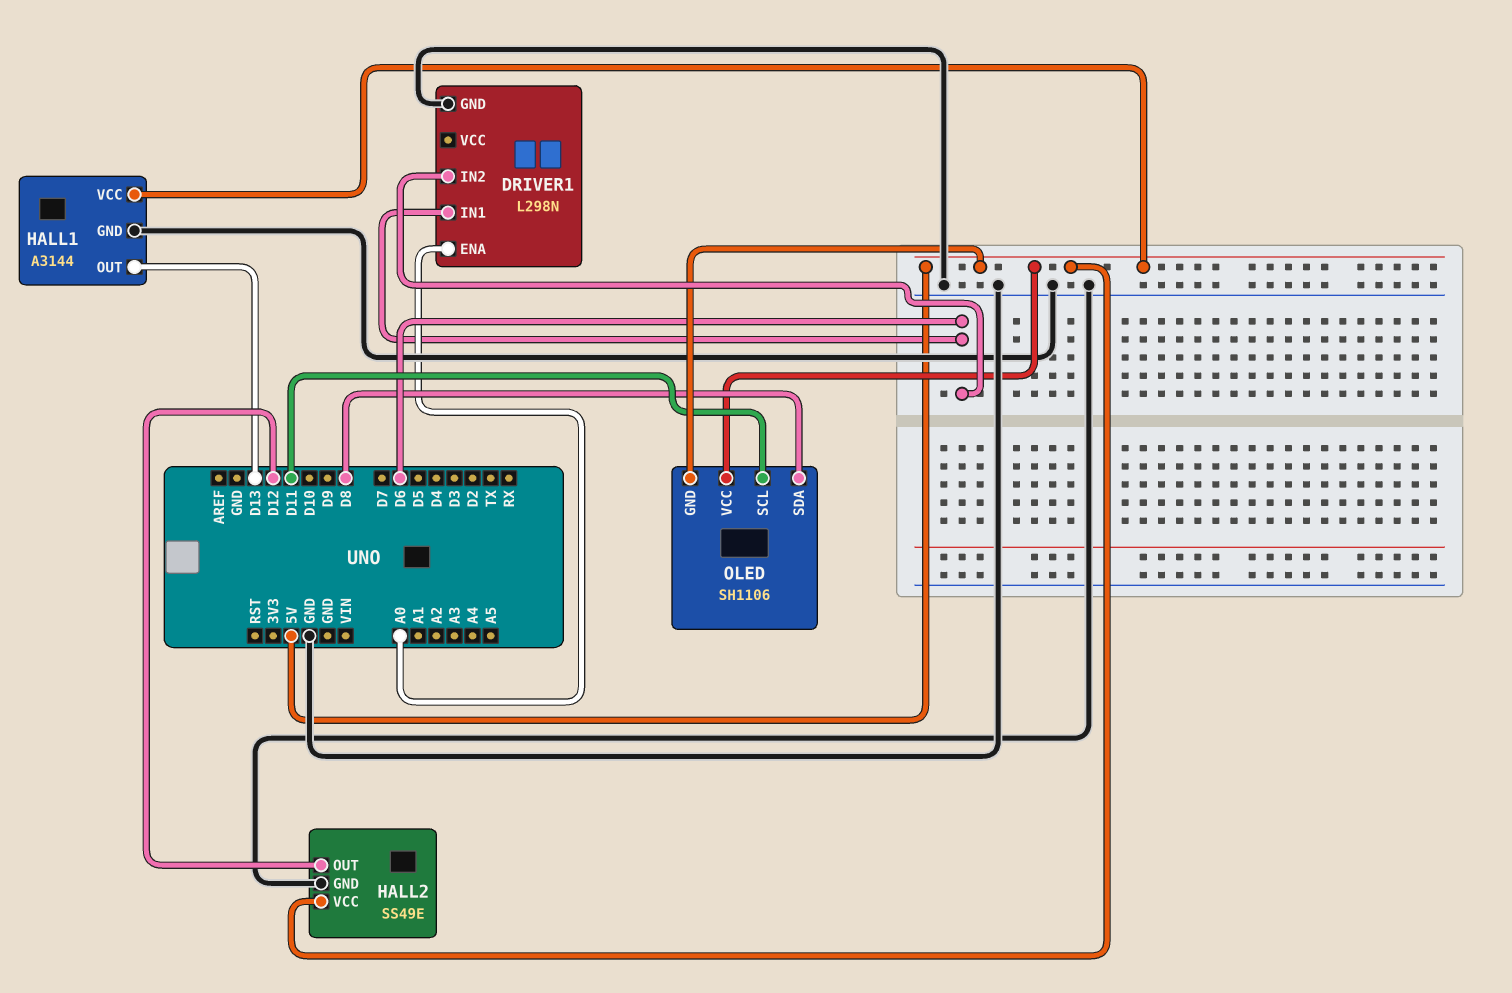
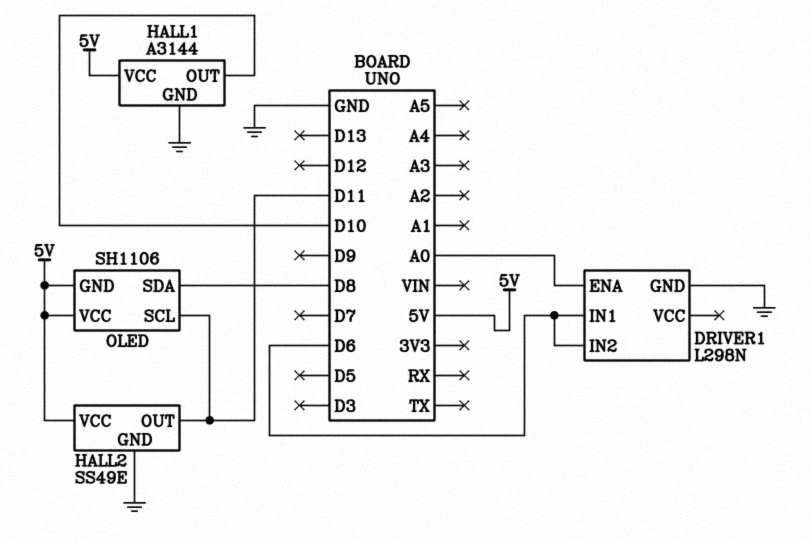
HALL1 pin OUT: D13 -> D10
HALL2 pin OUT: D12 -> D11

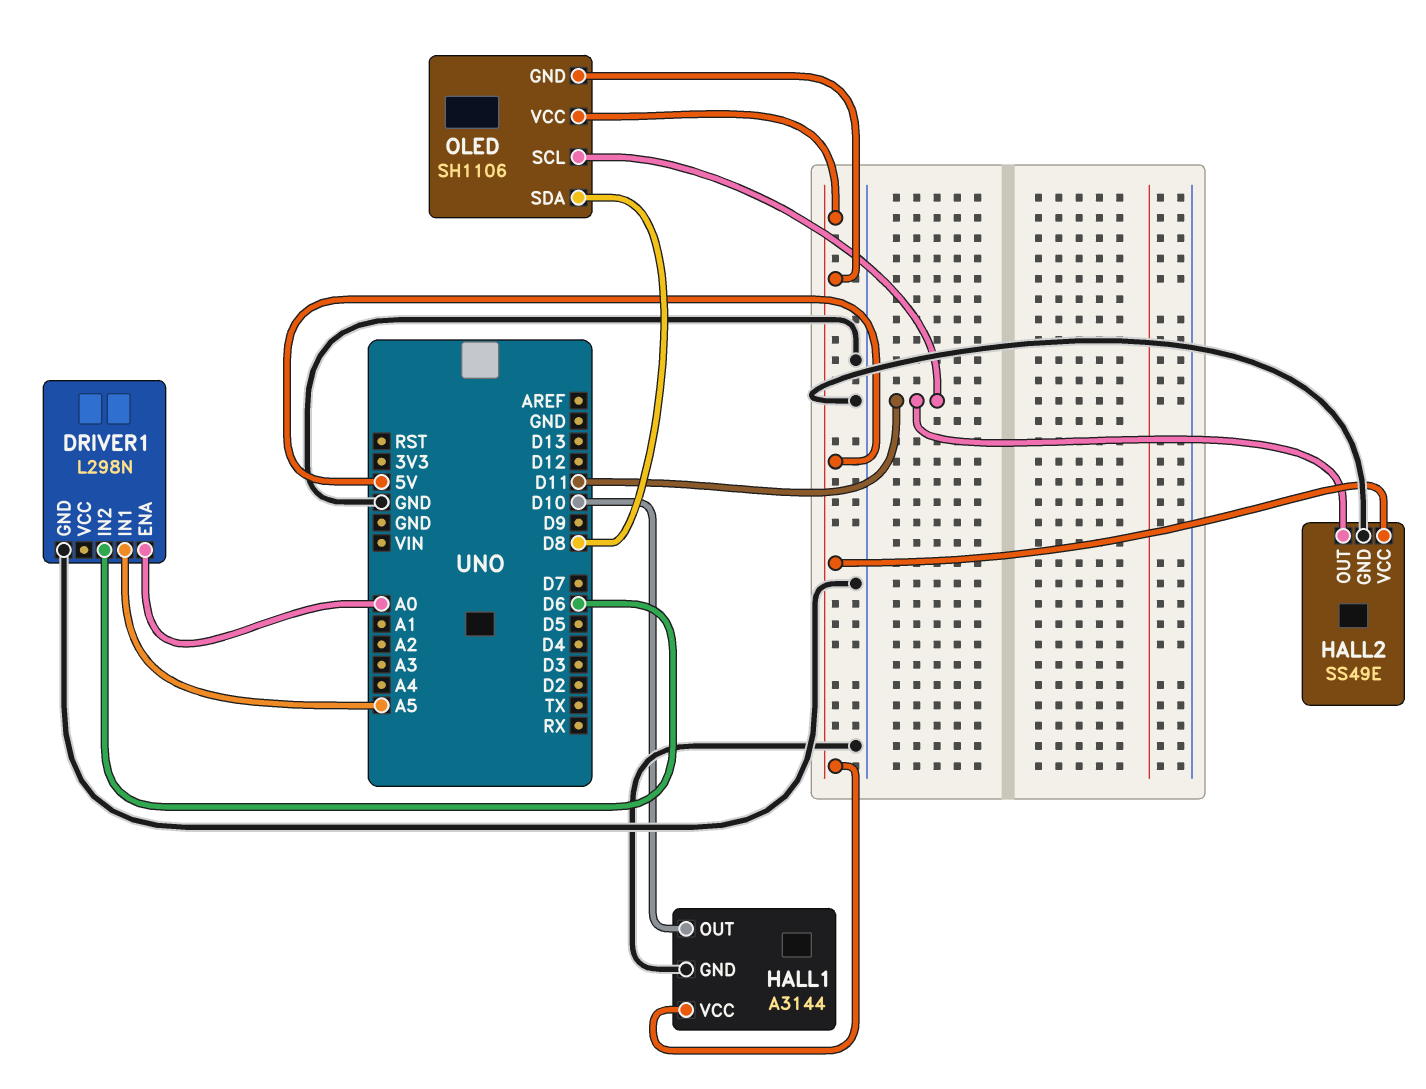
DRIVER1 pin IN1: D6 -> A5

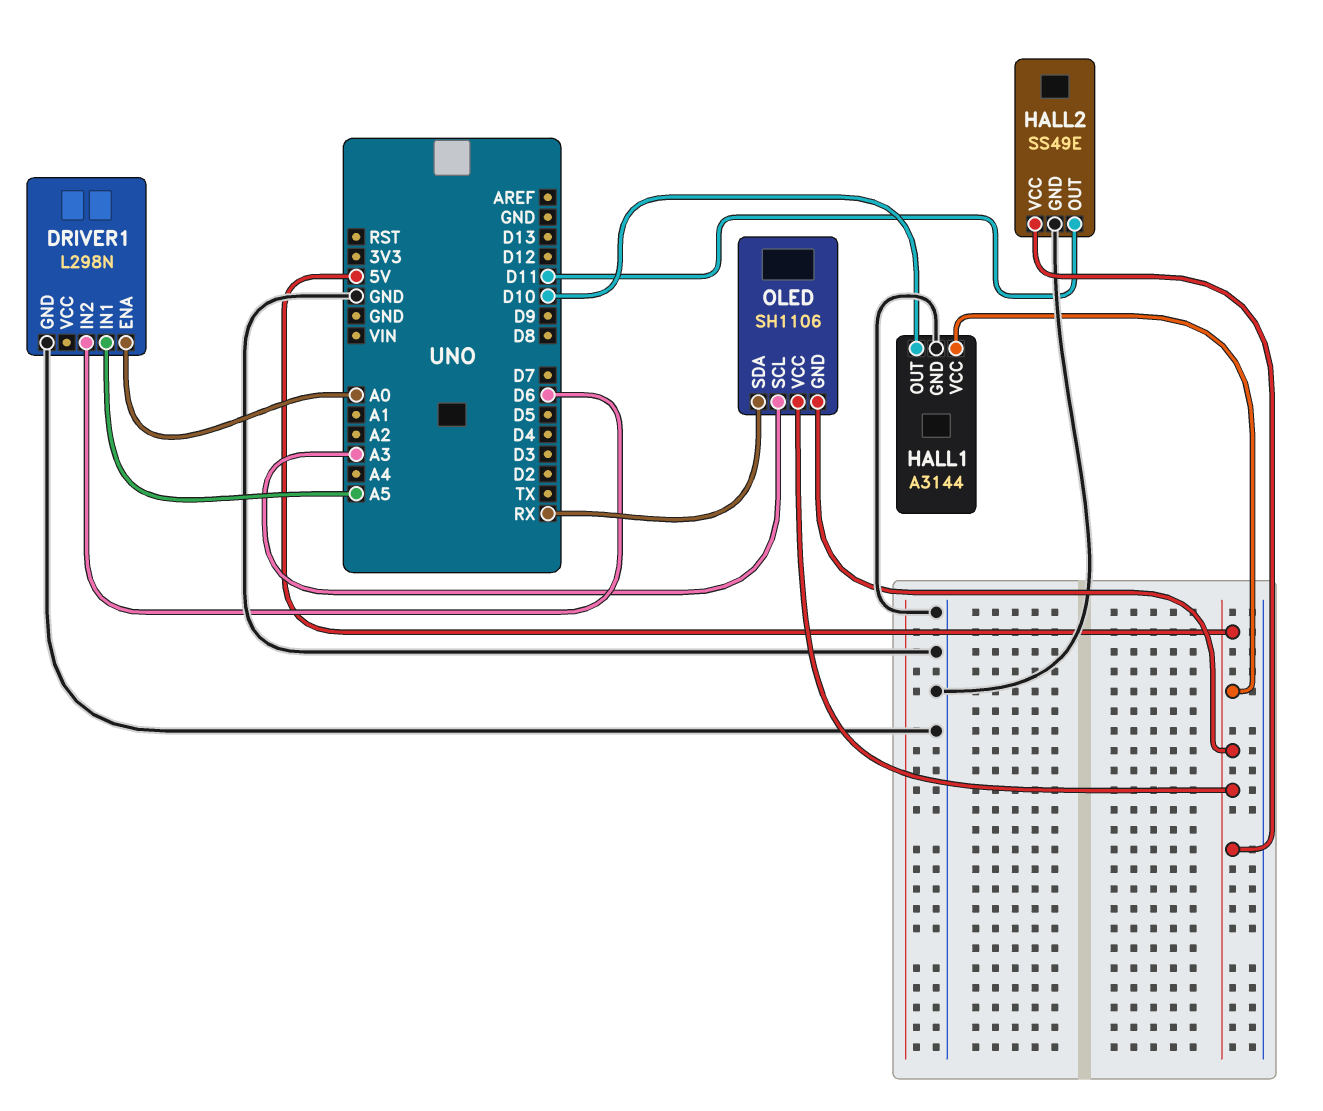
OLED pin SCL: D11 -> A3
OLED pin SDA: D8 -> RX

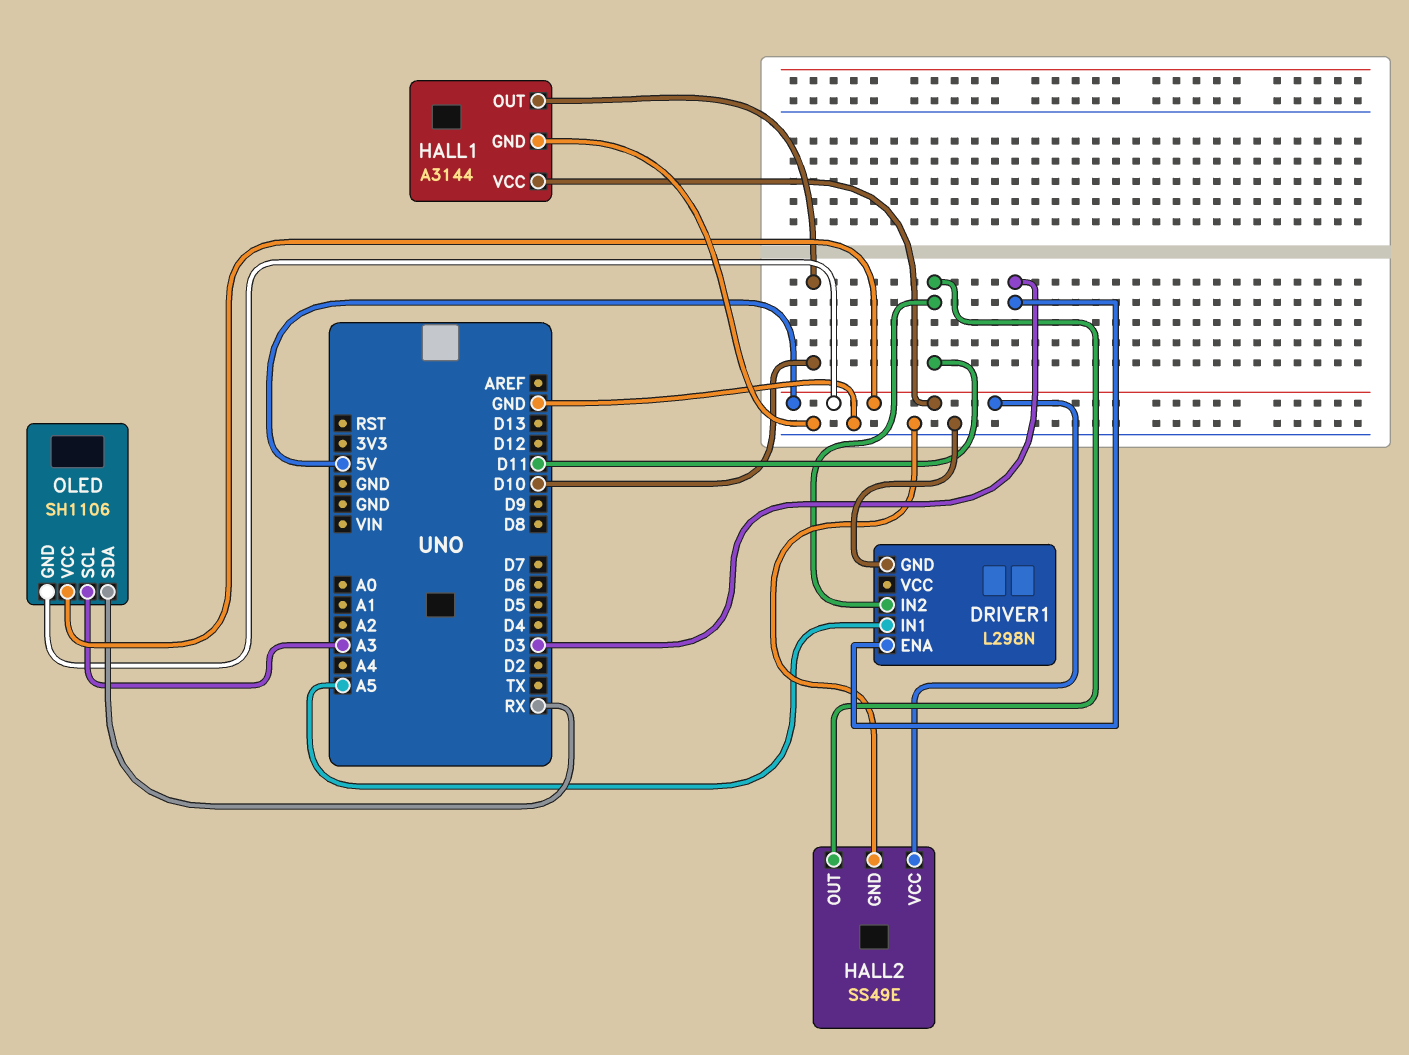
DRIVER1 pin ENA: A0 -> D3
DRIVER1 pin IN2: D6 -> D11

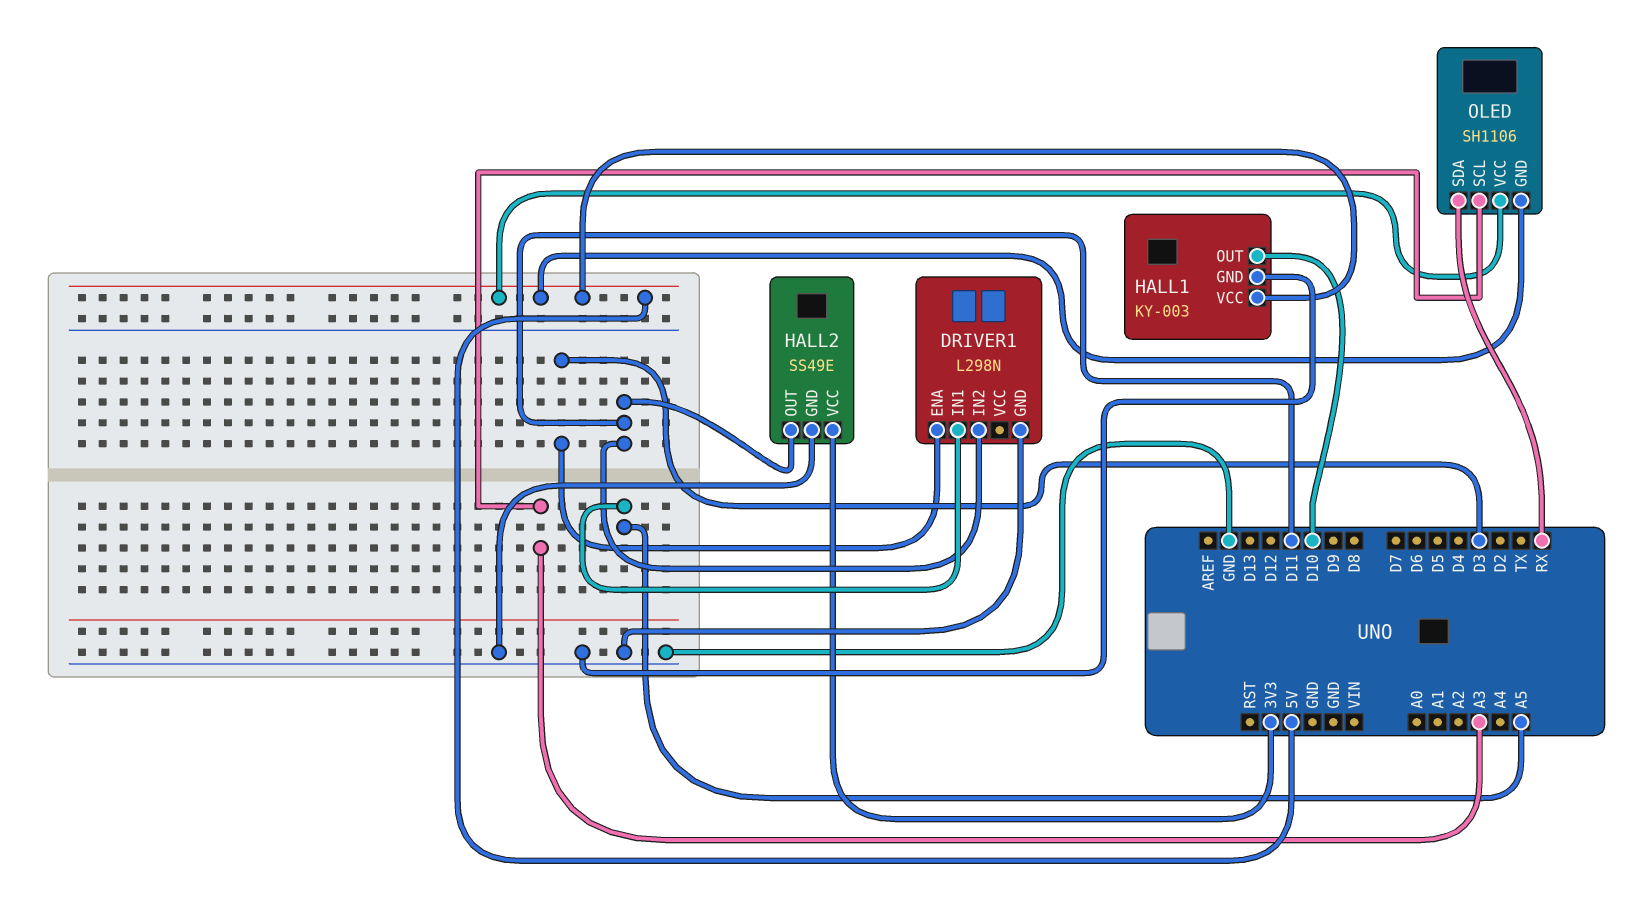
HALL1: A3144 -> KY-003
HALL2 pin VCC: 5V -> 3V3

